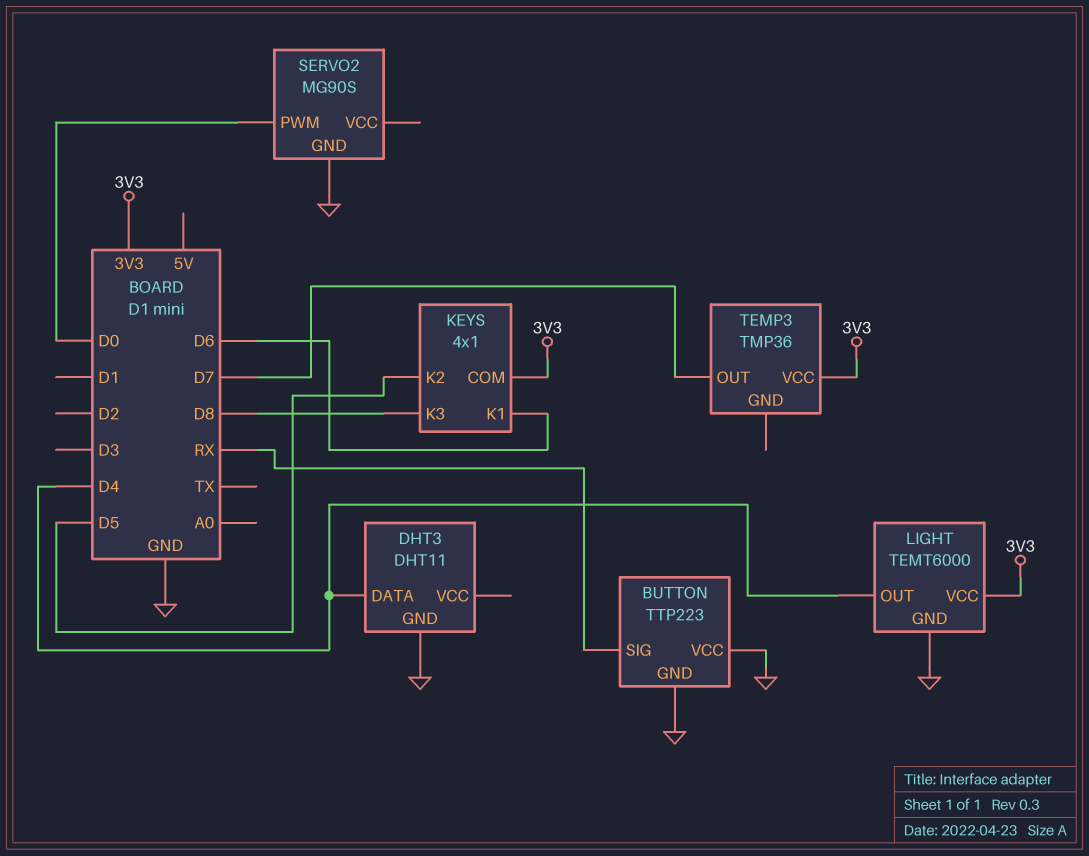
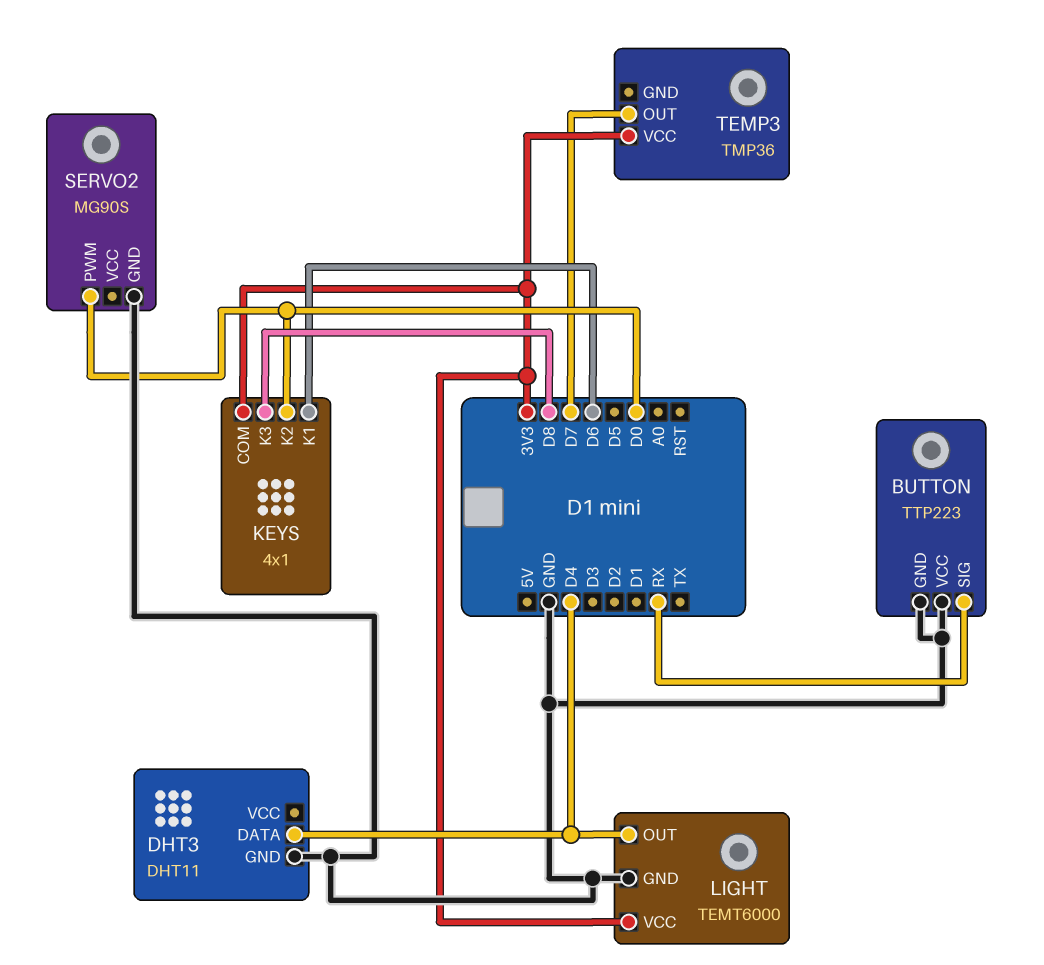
KEYS pin K2: D5 -> D0

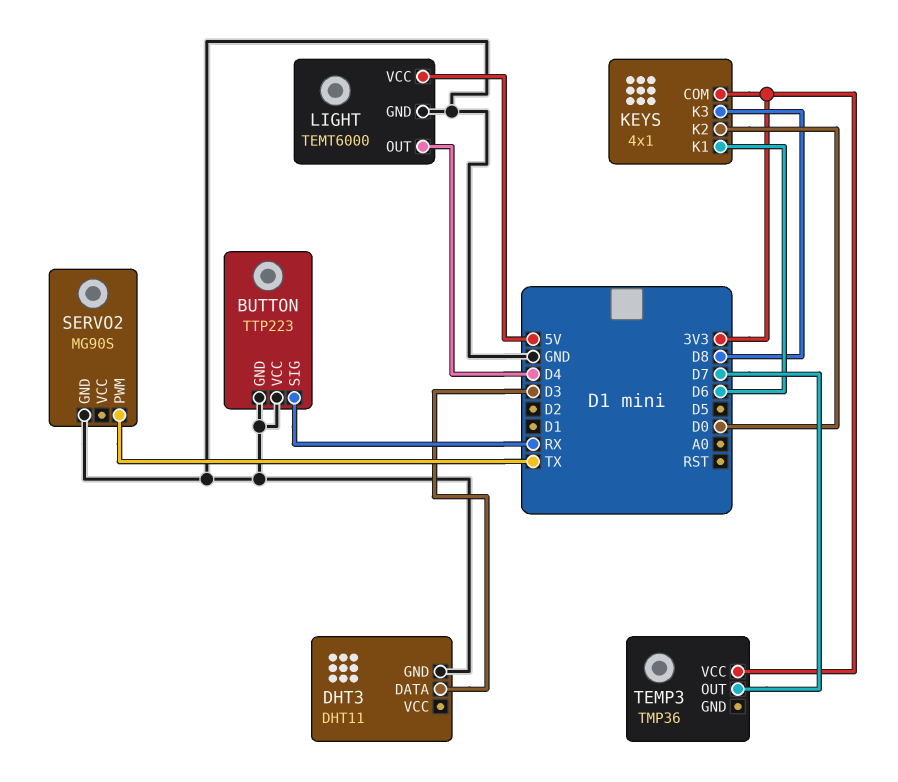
DHT3 pin DATA: D4 -> D3
LIGHT pin VCC: 3V3 -> 5V
SERVO2 pin PWM: D0 -> TX

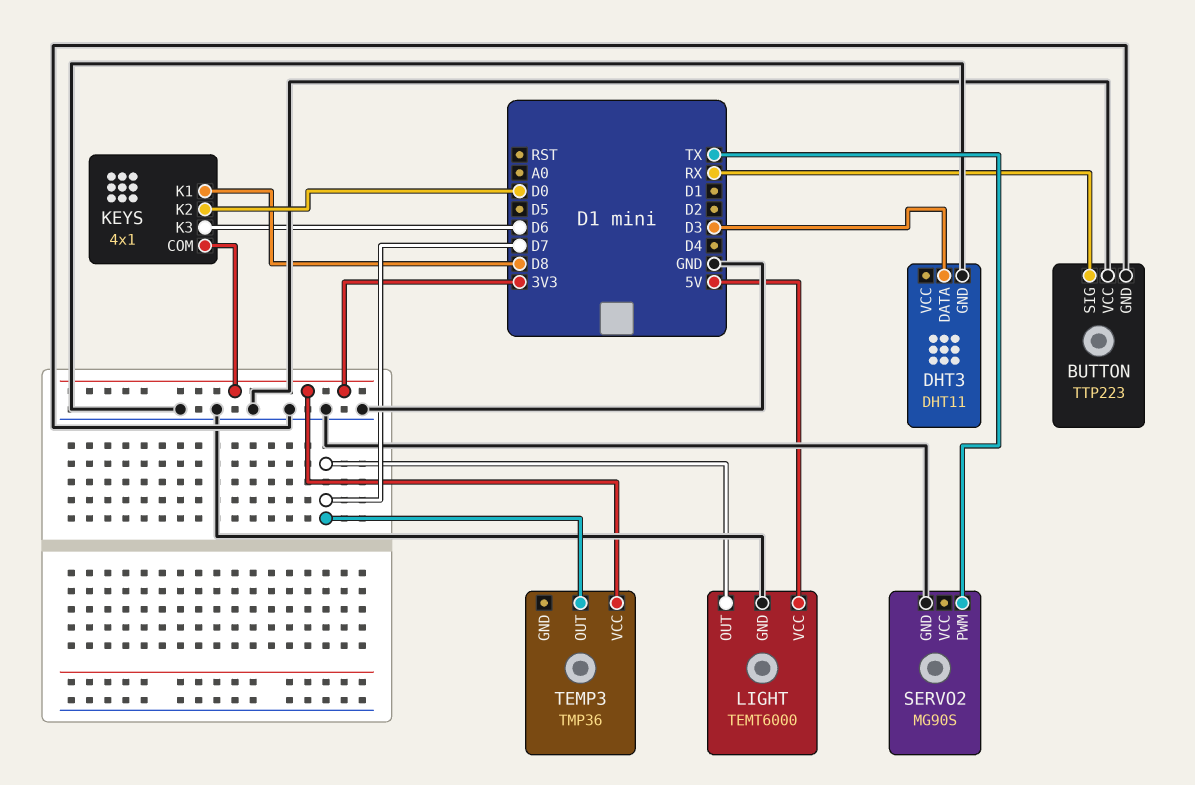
KEYS pin K1: D6 -> D8
KEYS pin K3: D8 -> D6
LIGHT pin OUT: D4 -> D7

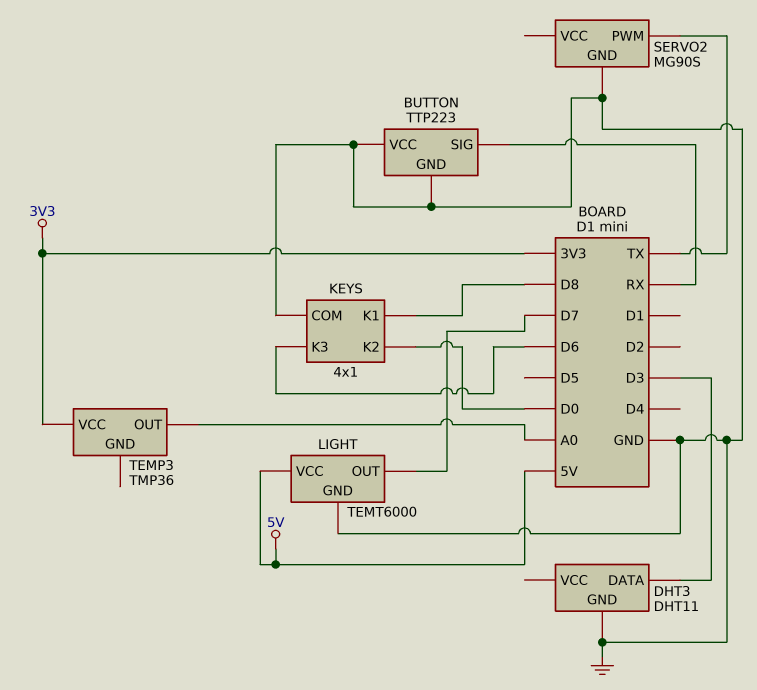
KEYS pin COM: 3V3 -> GND
TEMP3 pin OUT: D7 -> A0

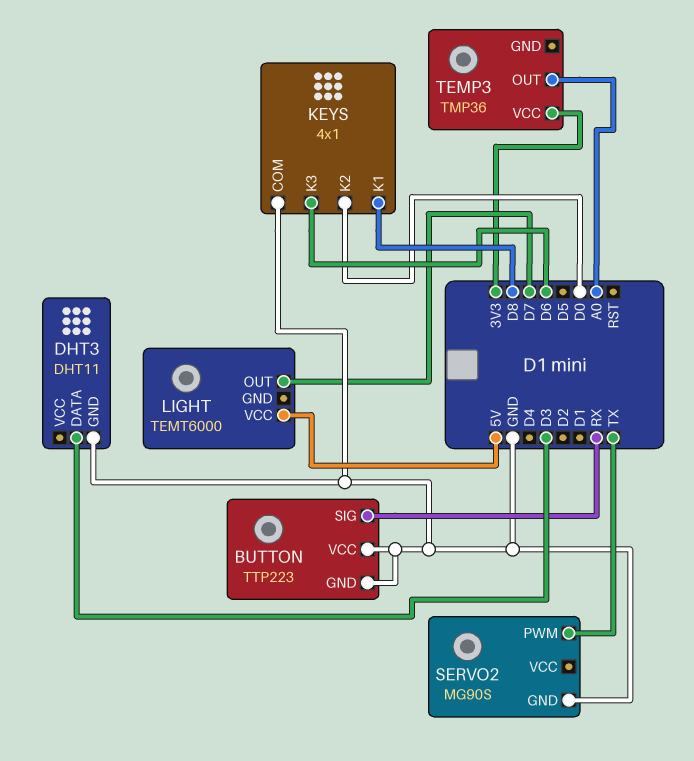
LIGHT pin GND: GND -> none

